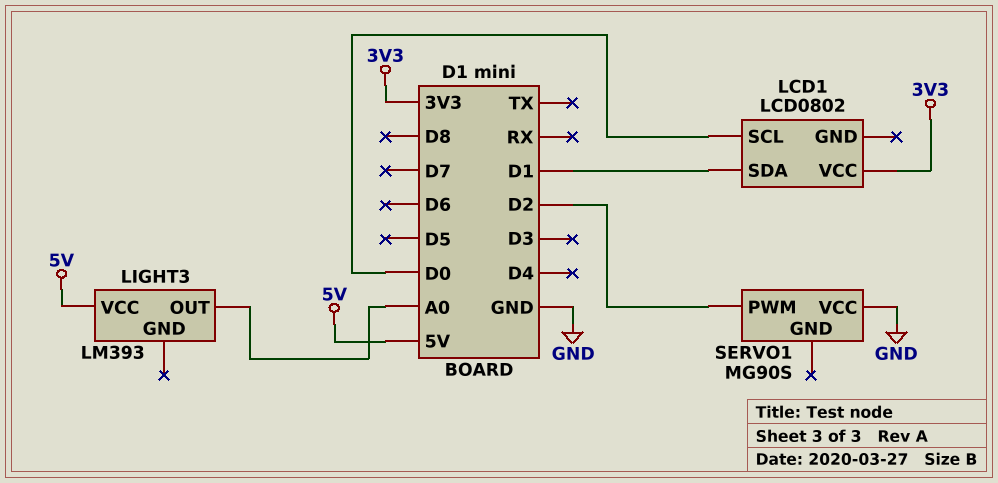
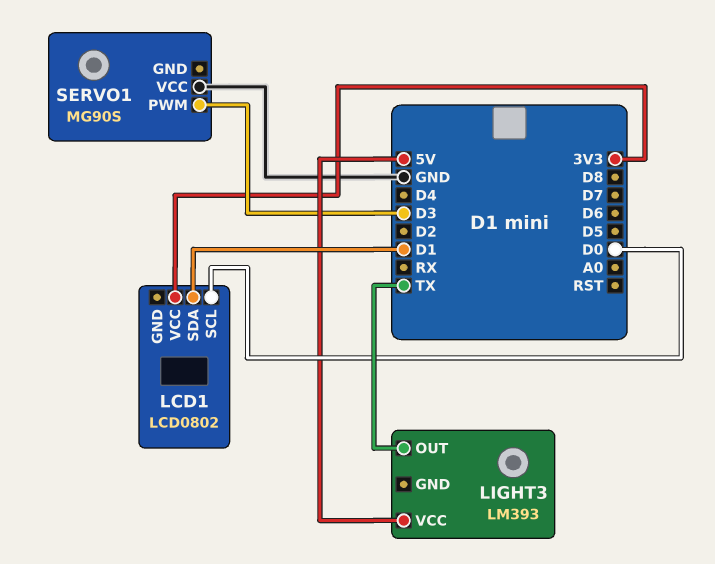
LIGHT3 pin OUT: A0 -> TX
SERVO1 pin PWM: D2 -> D3

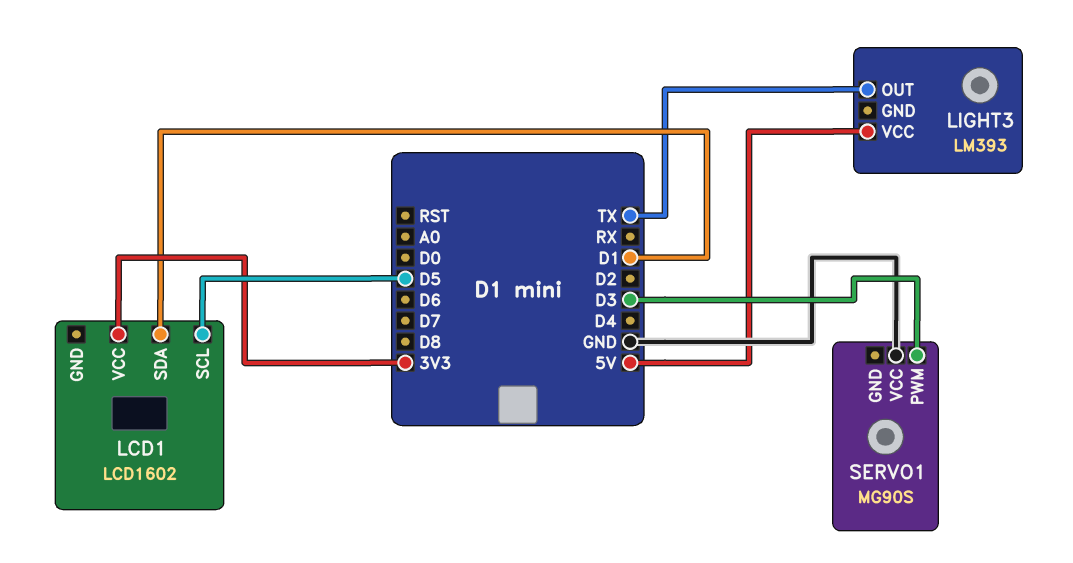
LCD1: LCD0802 -> LCD1602
LCD1 pin SCL: D0 -> D5

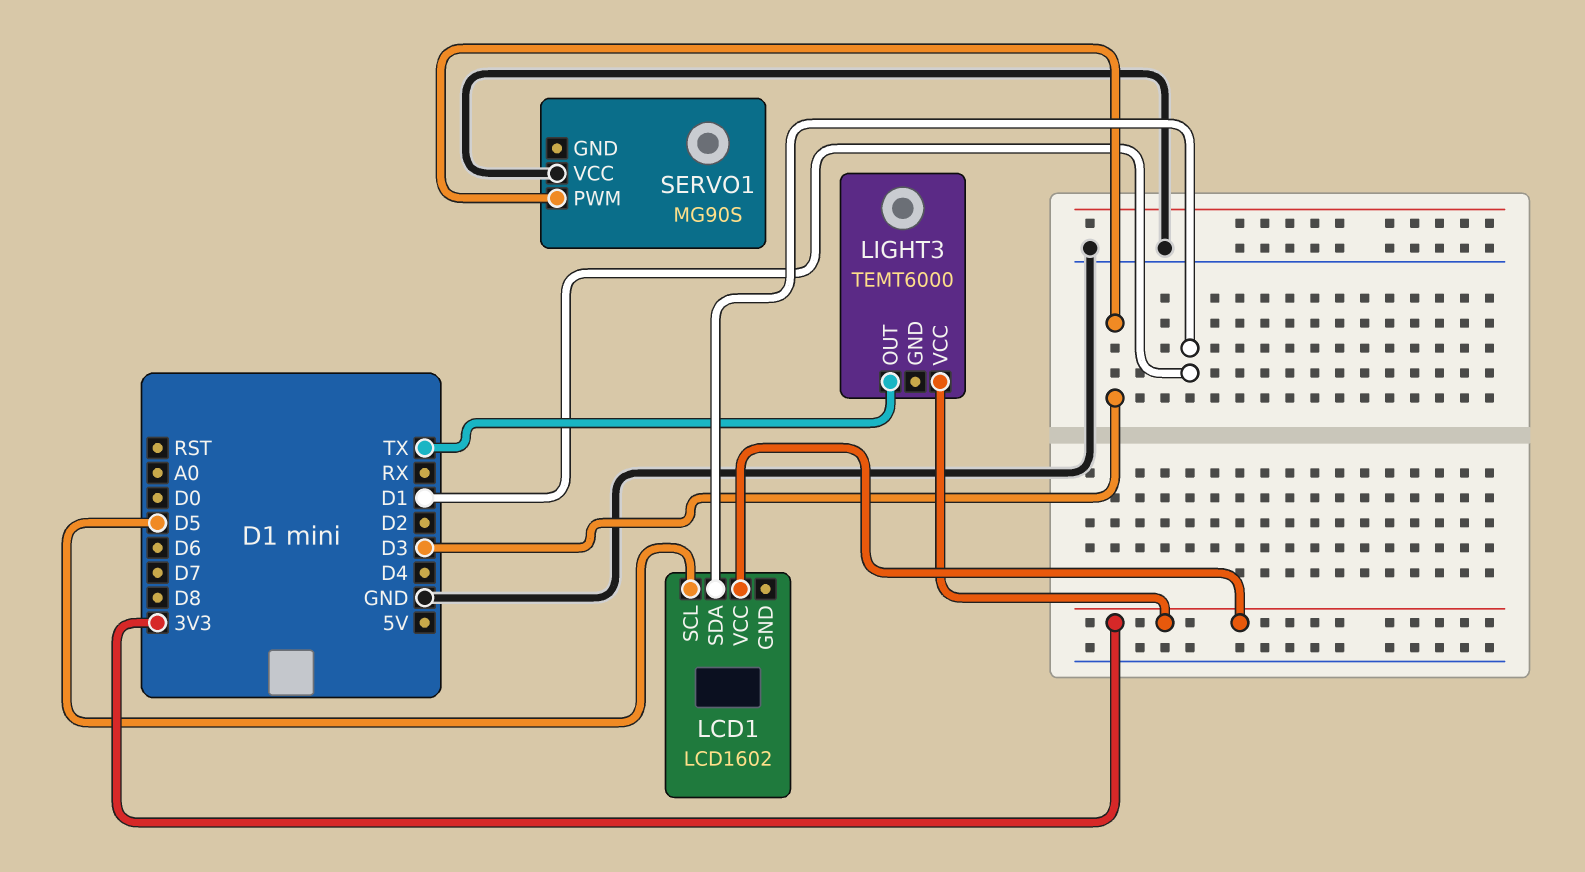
LIGHT3: LM393 -> TEMT6000
LIGHT3 pin VCC: 5V -> 3V3

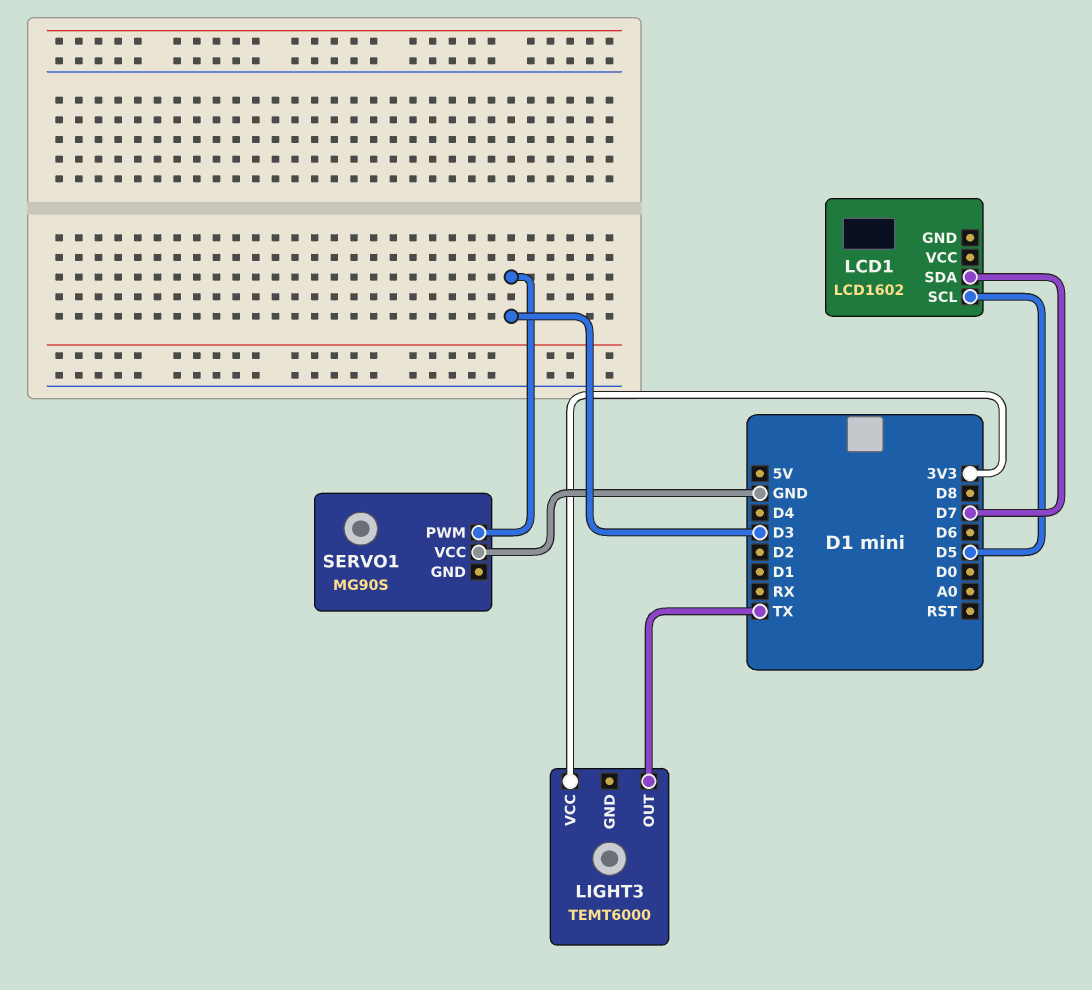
LCD1 pin SDA: D1 -> D7
LCD1 pin VCC: 3V3 -> none

